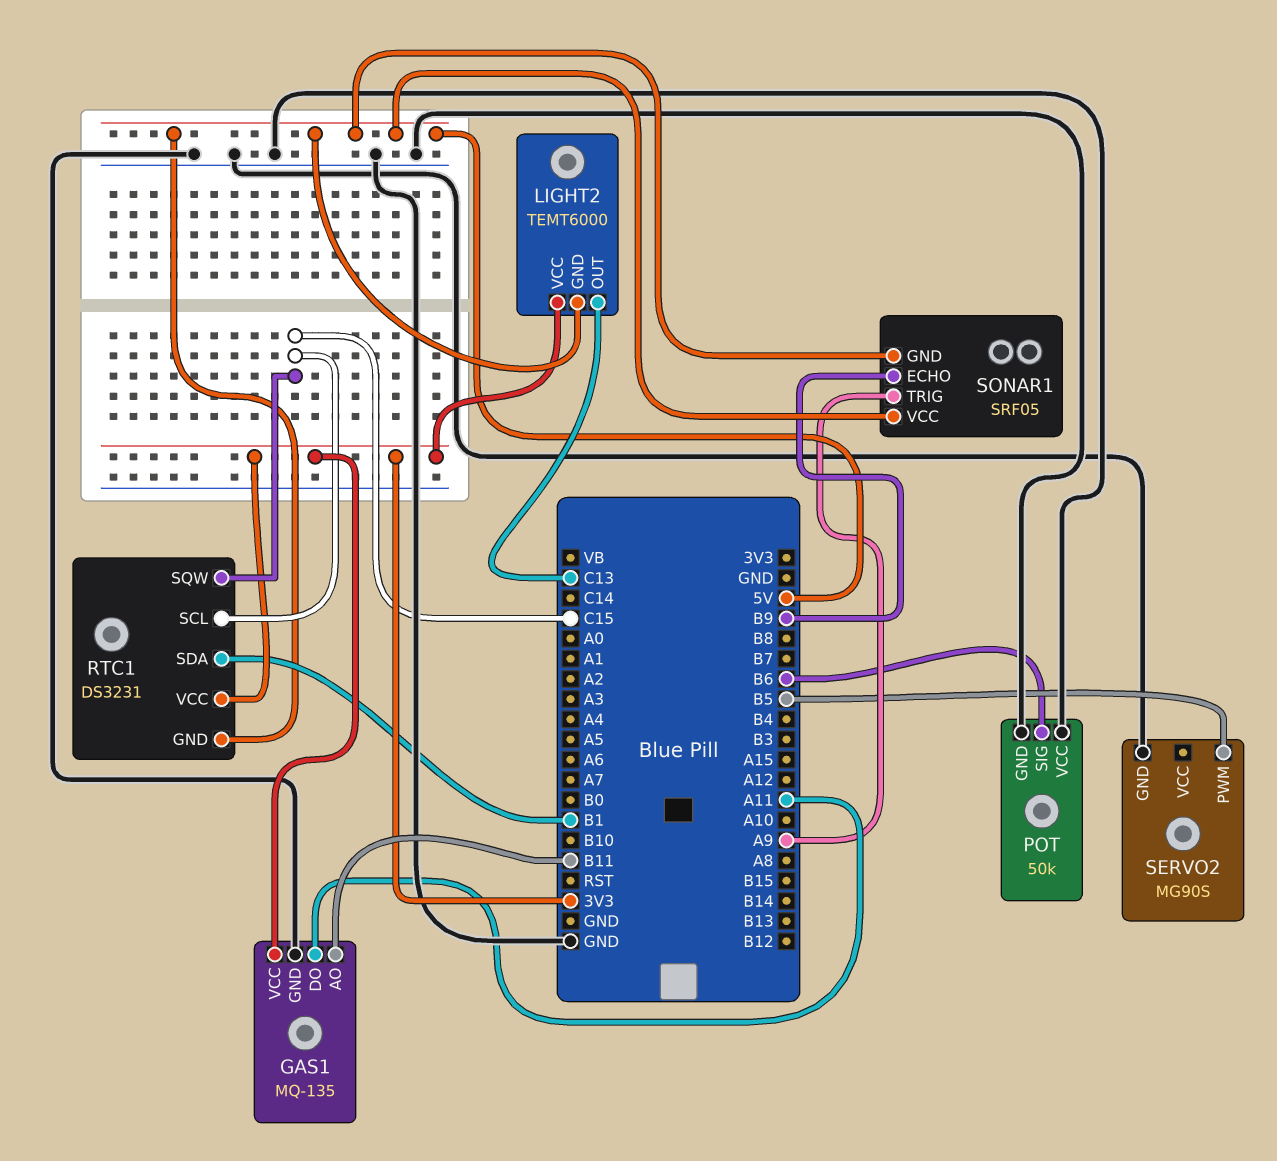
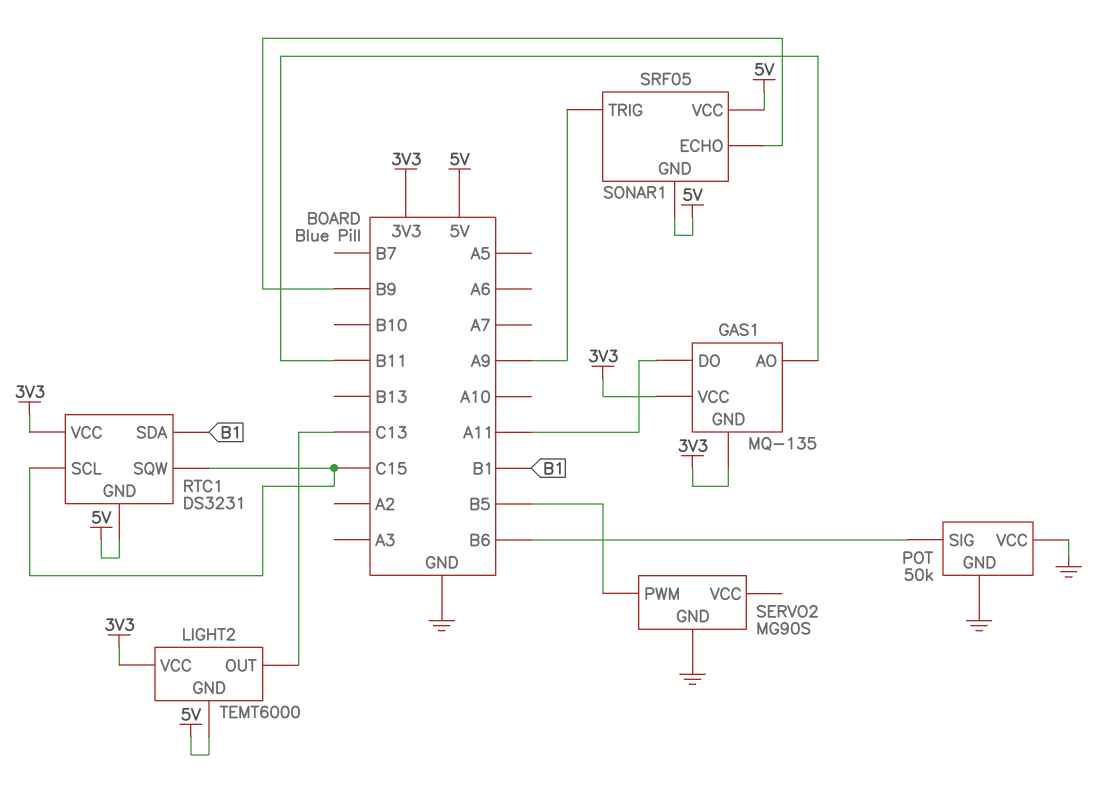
GAS1 pin GND: GND -> 3V3

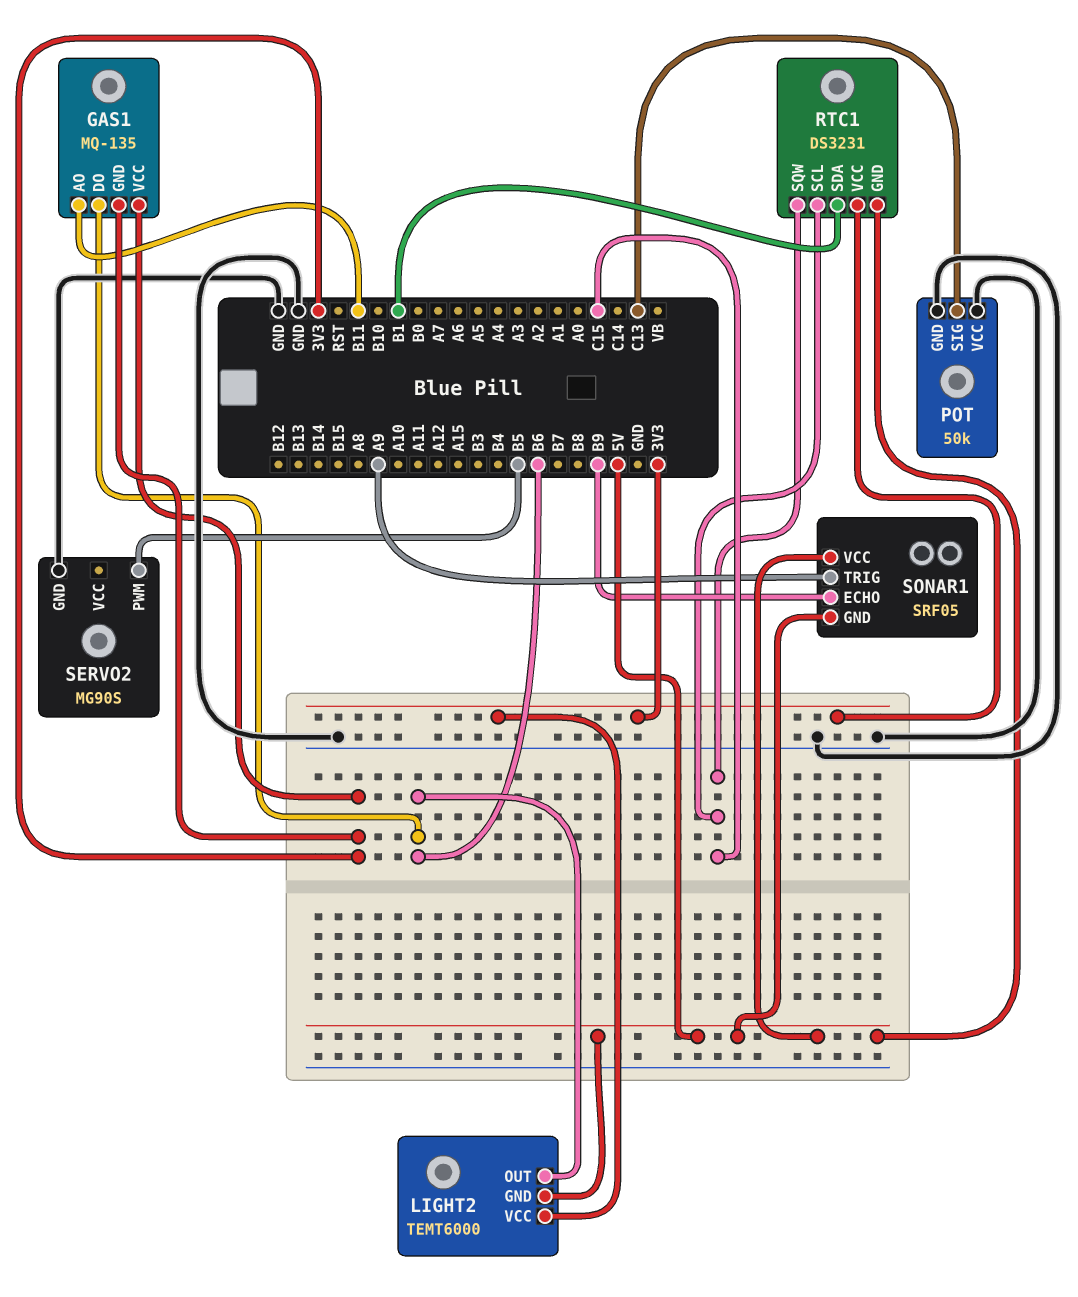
GAS1 pin DO: A11 -> B6
LIGHT2 pin OUT: C13 -> B6
POT pin SIG: B6 -> C13

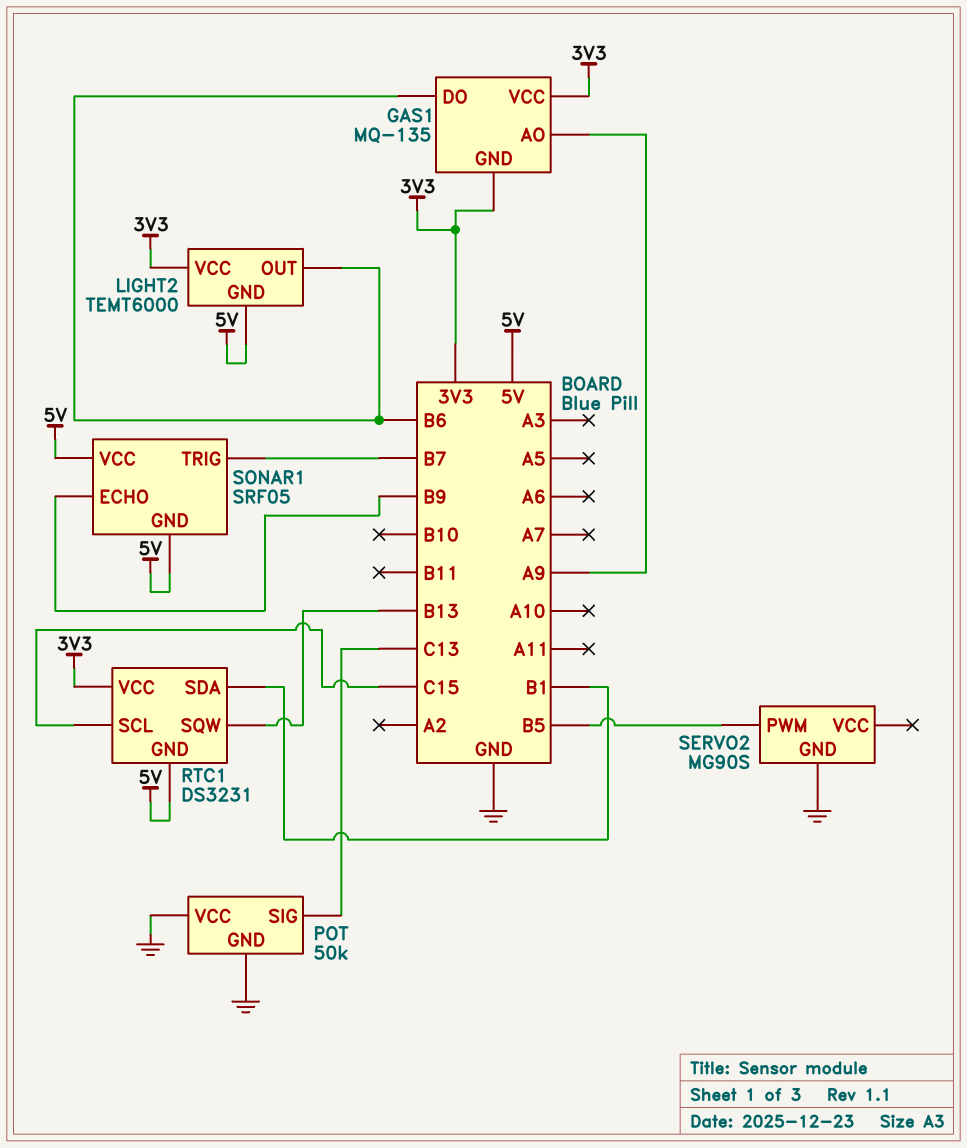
GAS1 pin AO: B11 -> A9
RTC1 pin SQW: C15 -> B13
SONAR1 pin TRIG: A9 -> B7

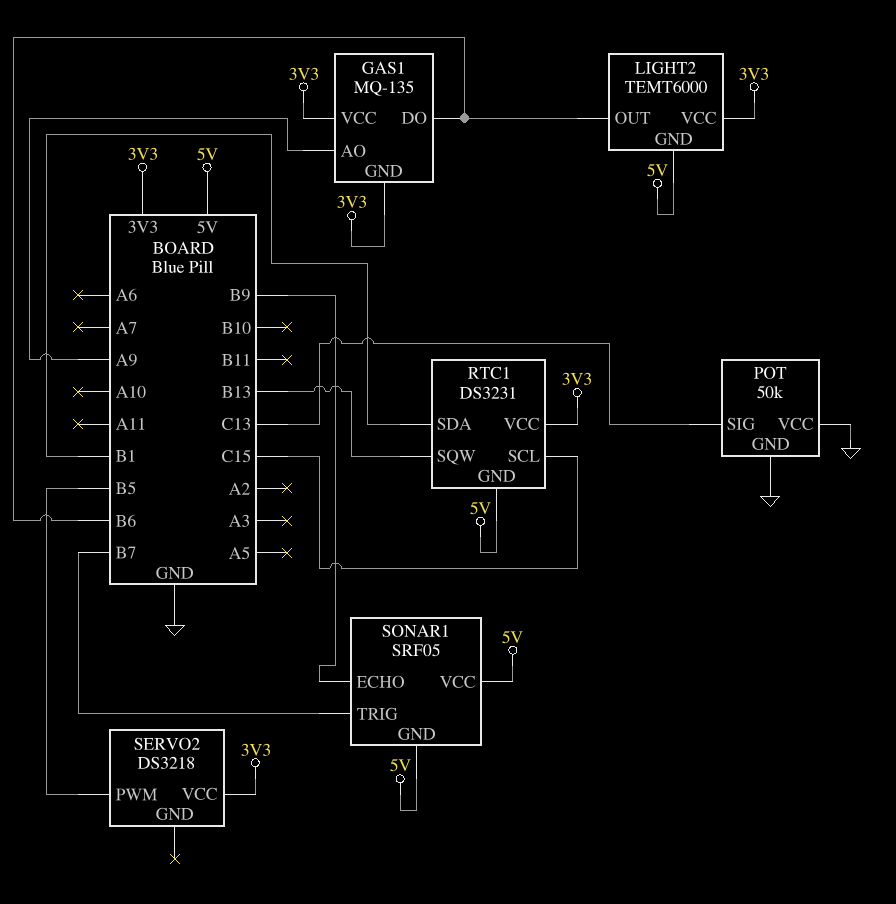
SERVO2: MG90S -> DS3218
SERVO2 pin GND: GND -> none
SERVO2 pin VCC: none -> 3V3

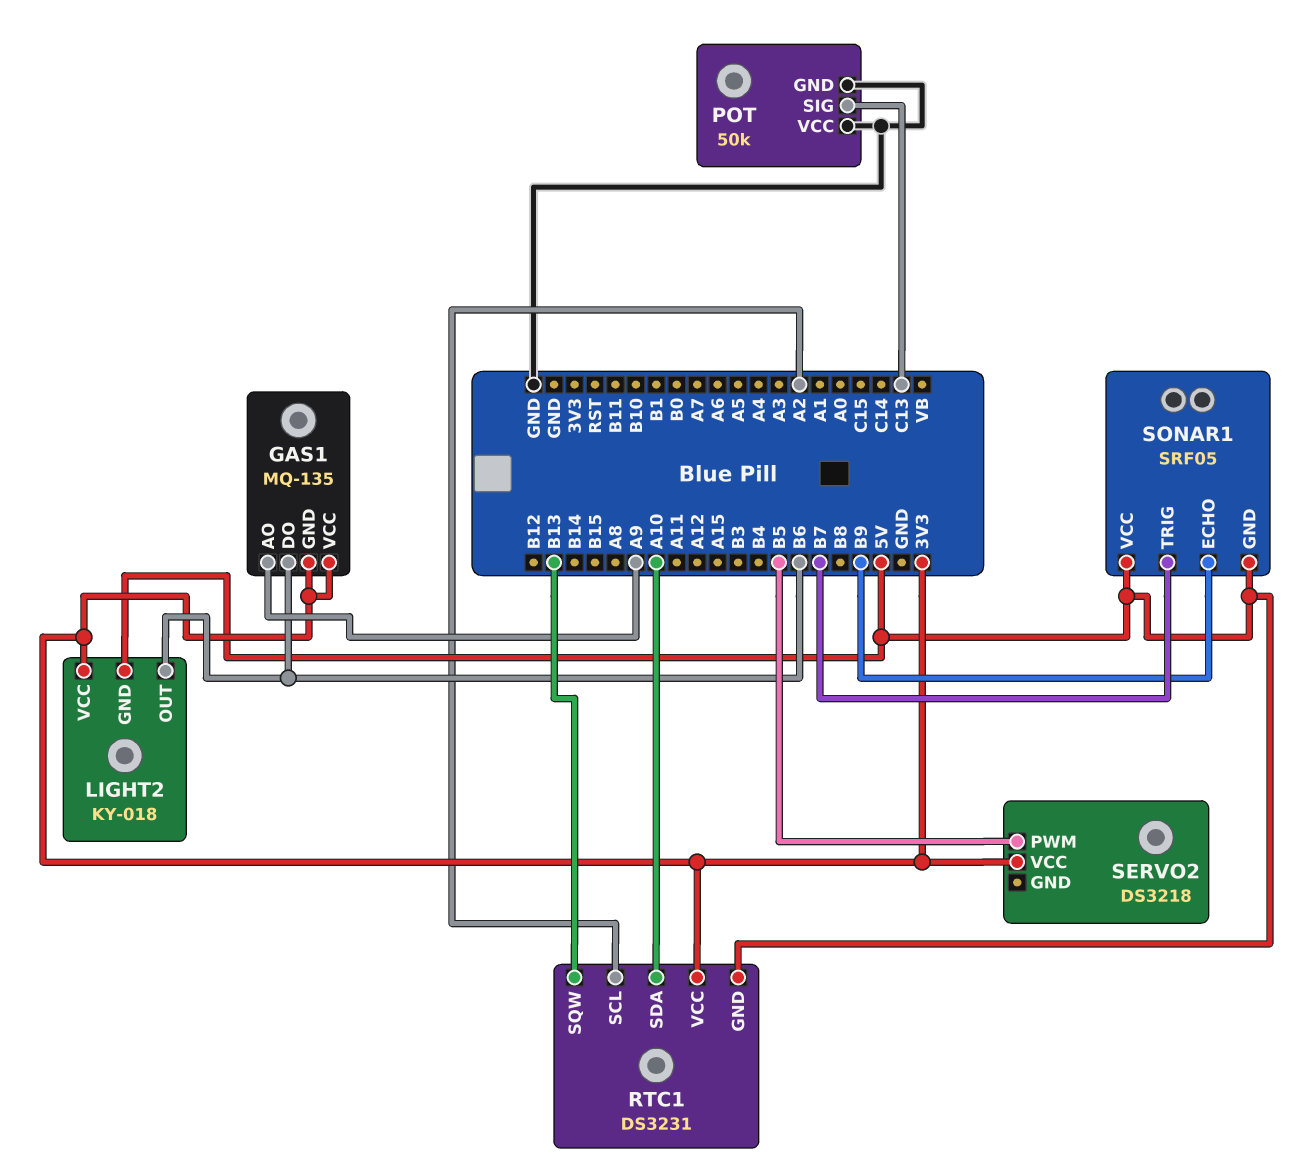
LIGHT2: TEMT6000 -> KY-018
RTC1 pin SCL: C15 -> A2
RTC1 pin SDA: B1 -> A10

